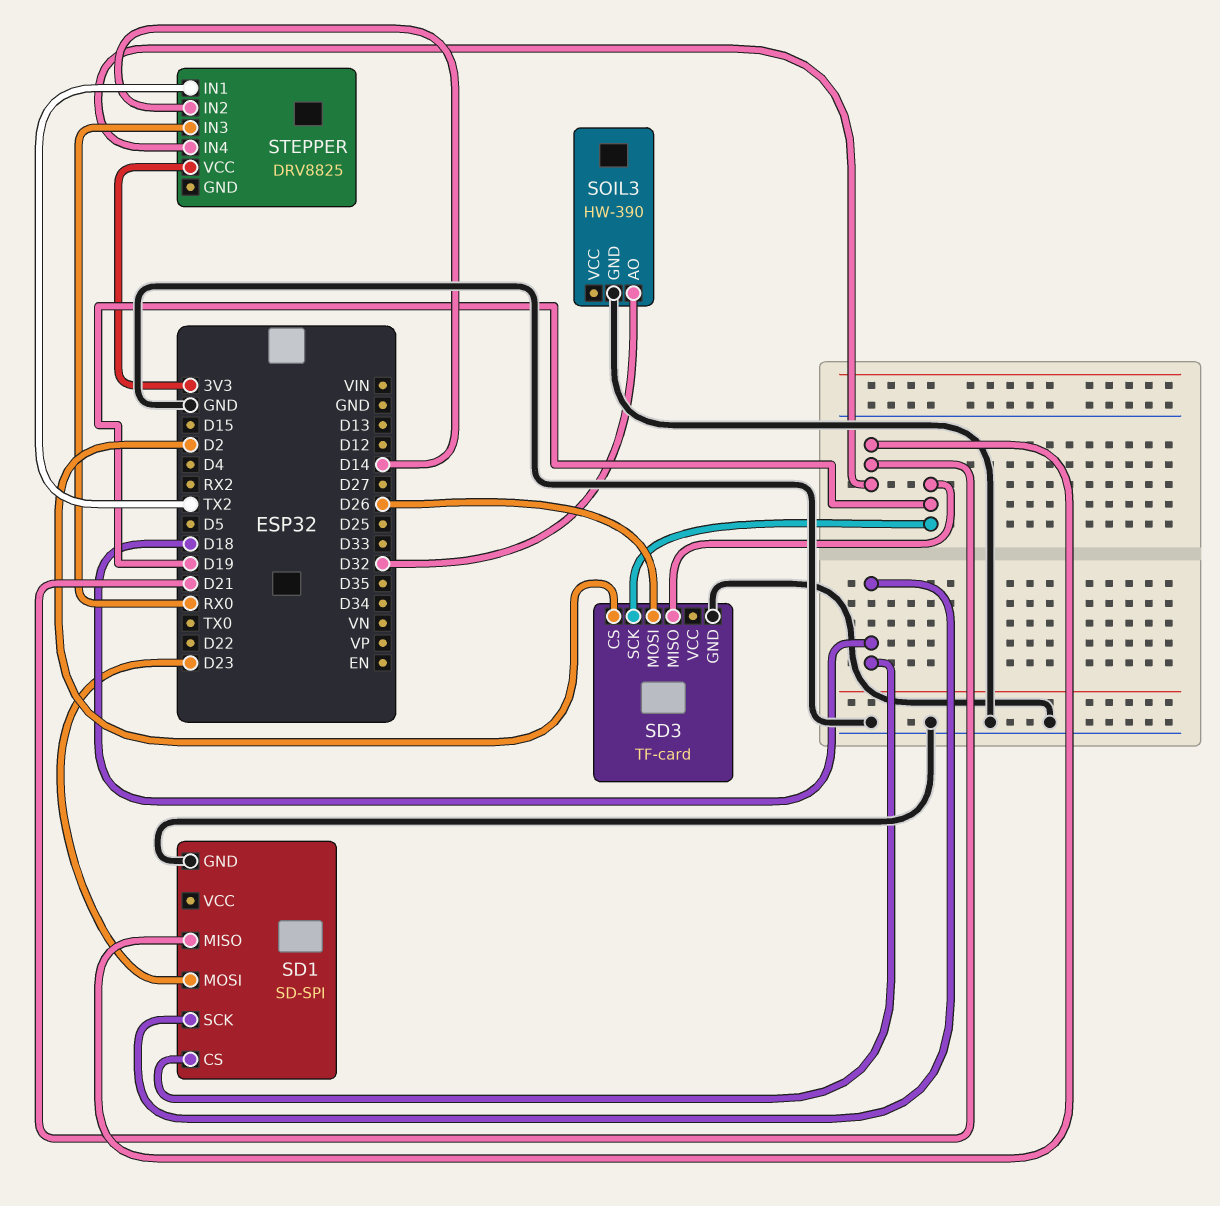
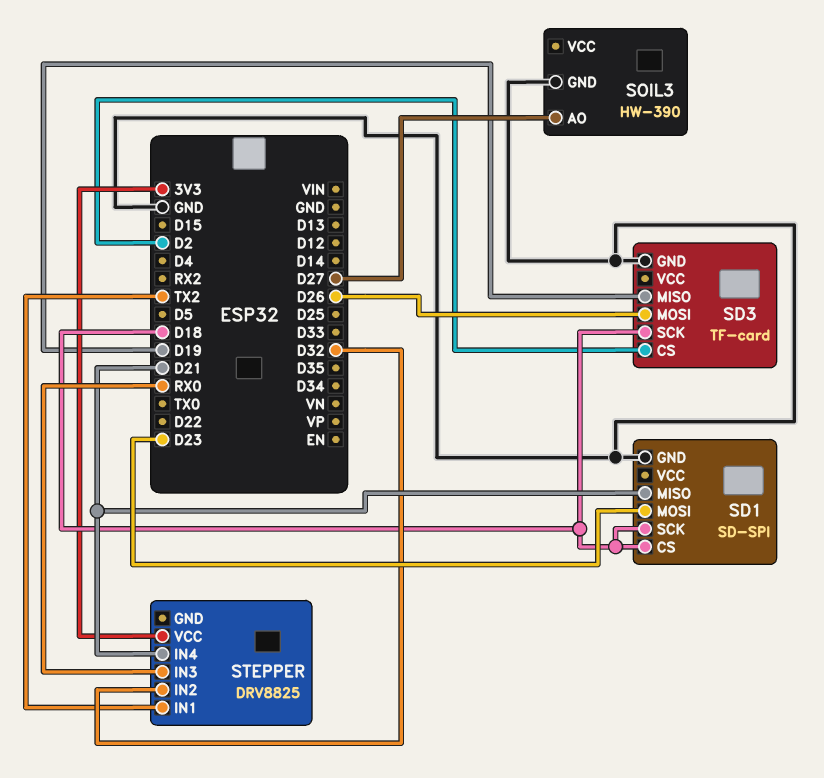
SD3 pin SCK: D19 -> D18
SOIL3 pin AO: D32 -> D27
STEPPER pin IN2: D14 -> D32

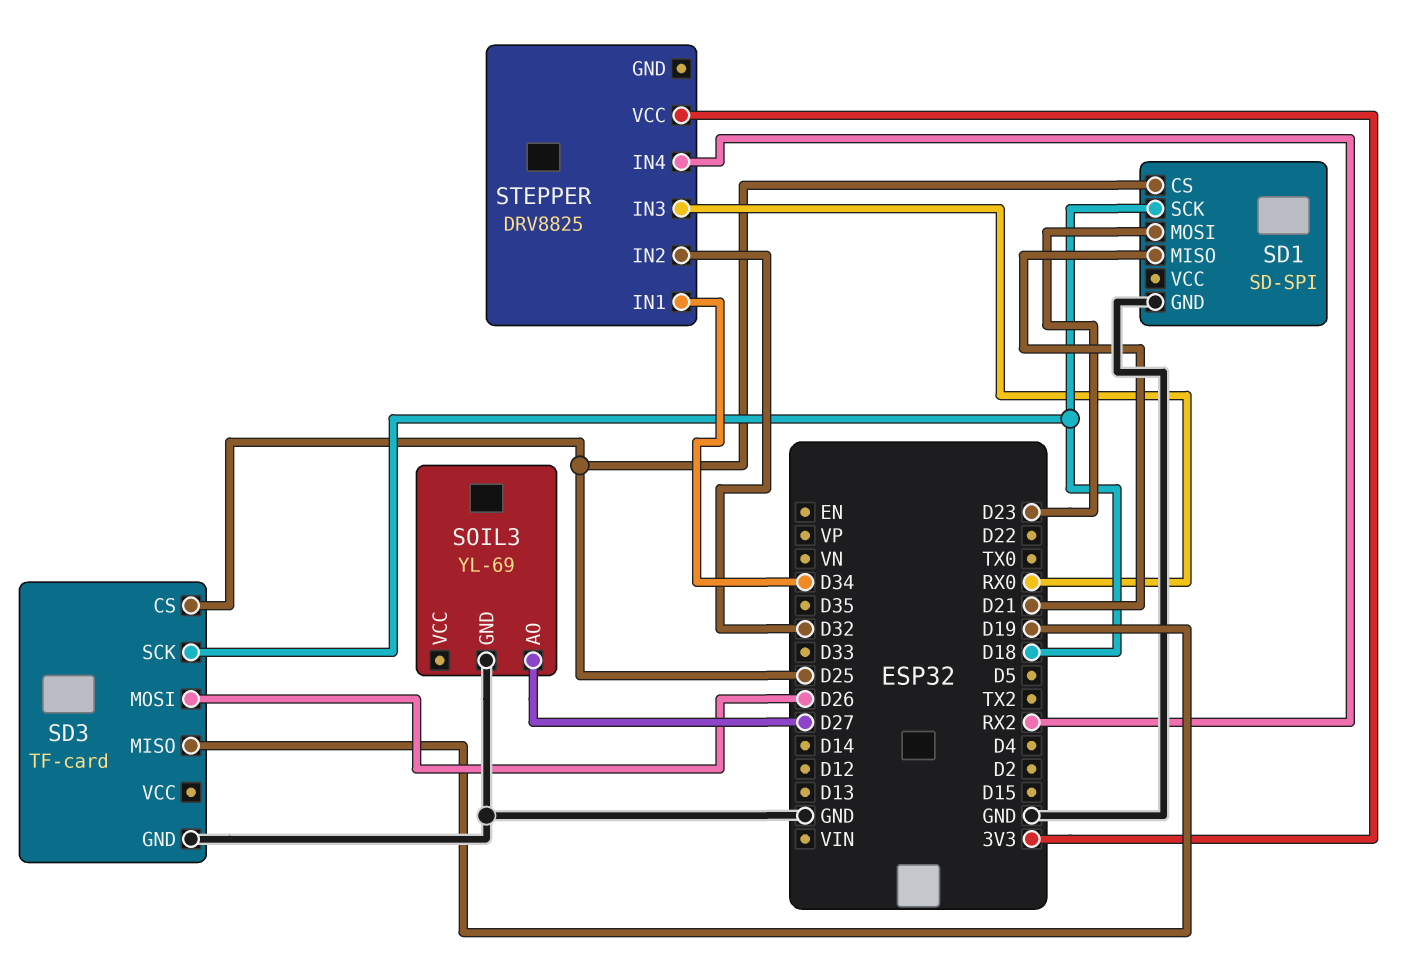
SD1 pin CS: D18 -> D25
SD3 pin CS: D2 -> D25
SOIL3: HW-390 -> YL-69
STEPPER pin IN1: TX2 -> D34
STEPPER pin IN4: D21 -> RX2

